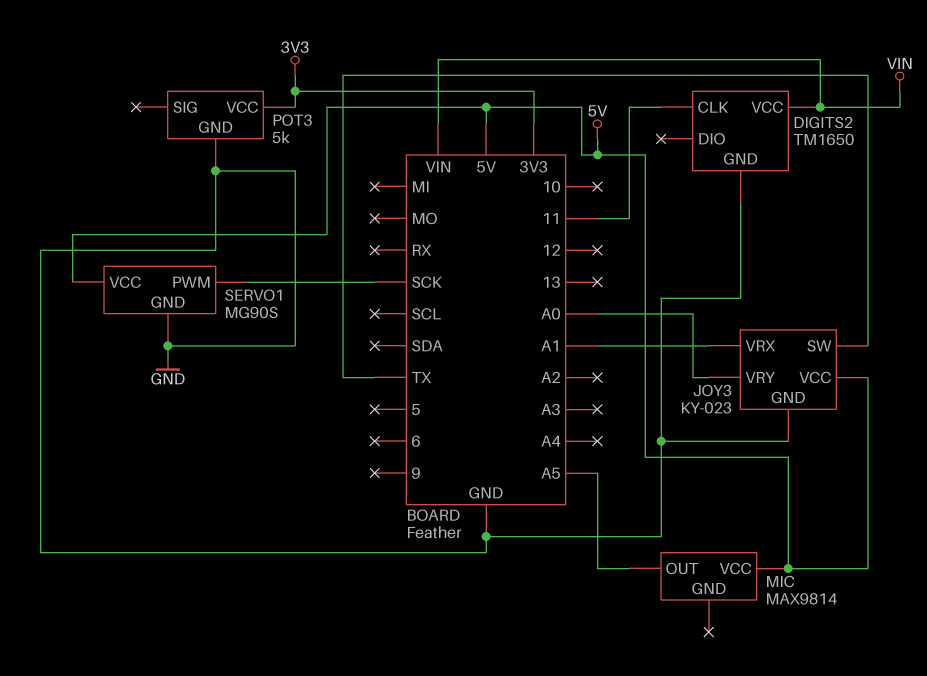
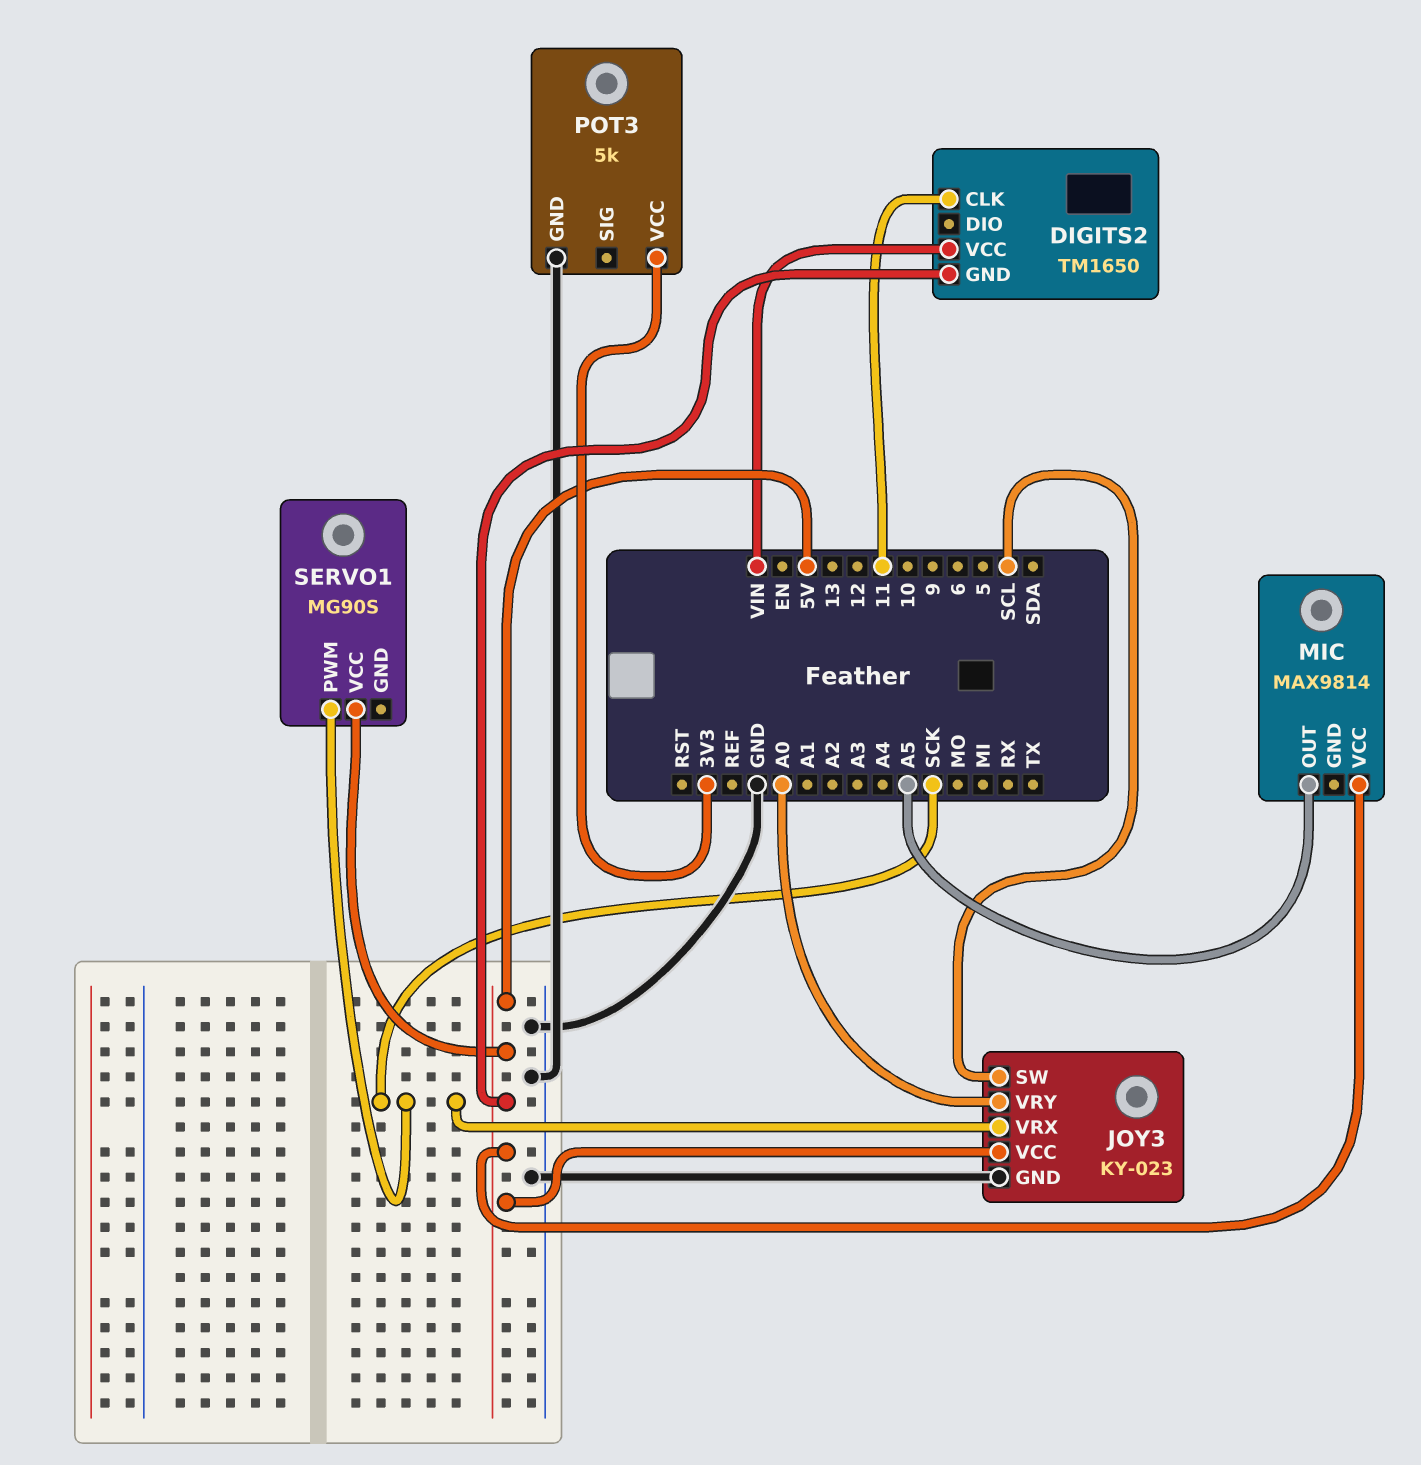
DIGITS2 pin GND: GND -> 5V
JOY3 pin SW: TX -> SCL
JOY3 pin VRX: A1 -> SCK
SERVO1 pin GND: GND -> none

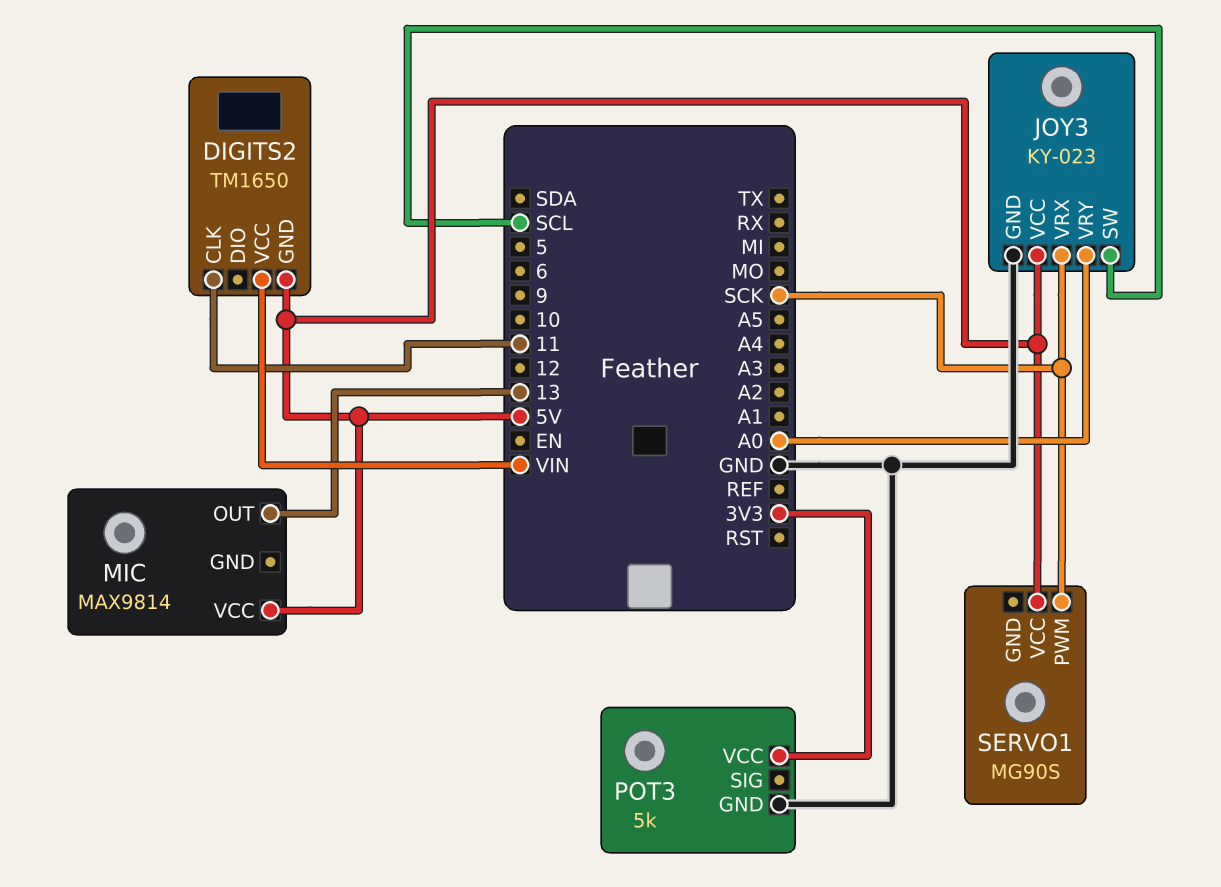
MIC pin OUT: A5 -> 13

